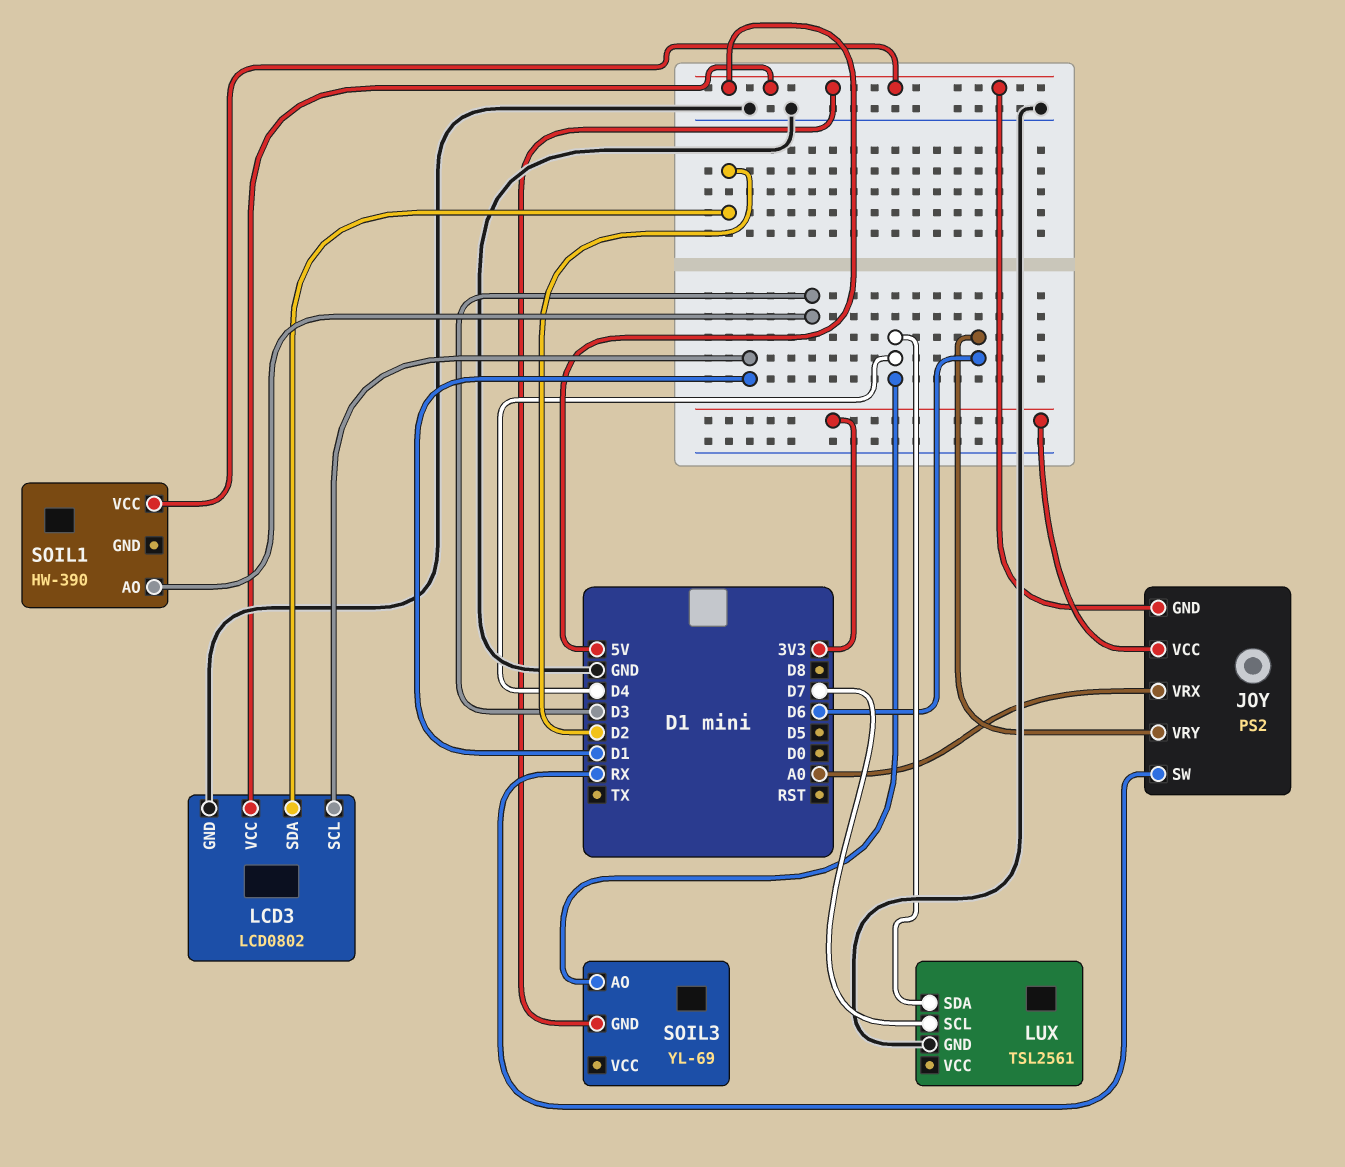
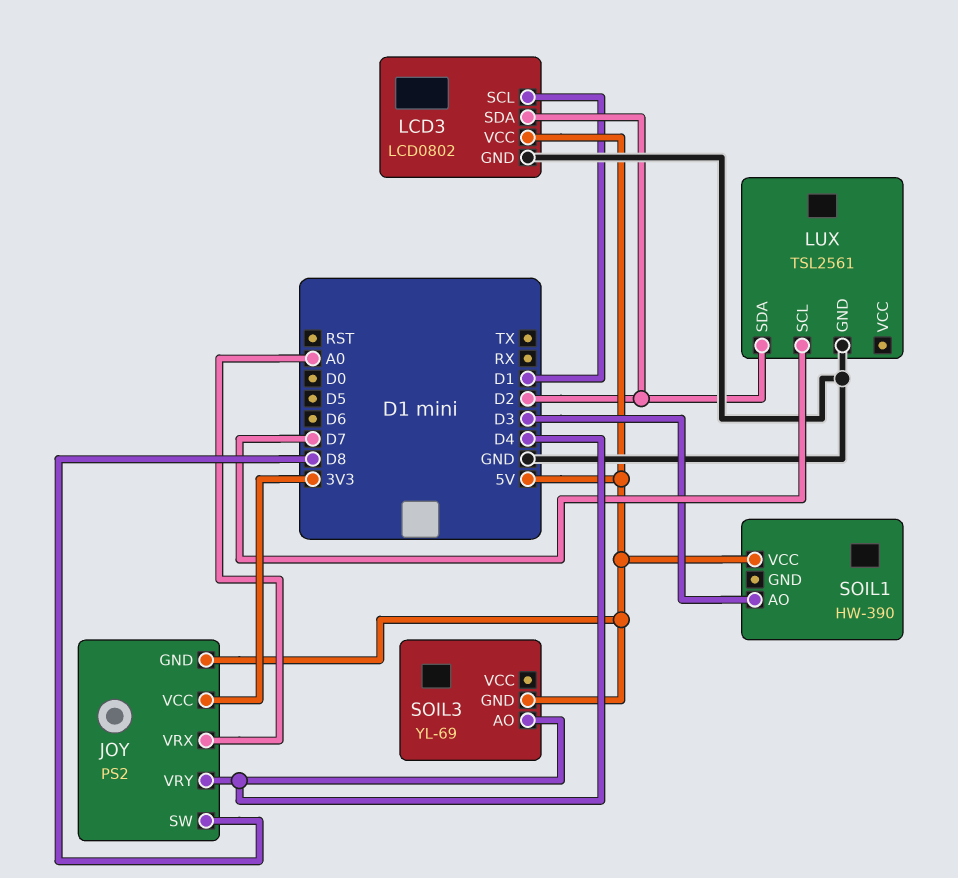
JOY pin SW: RX -> D8
JOY pin VRY: D6 -> D4
LUX pin SDA: D4 -> D2

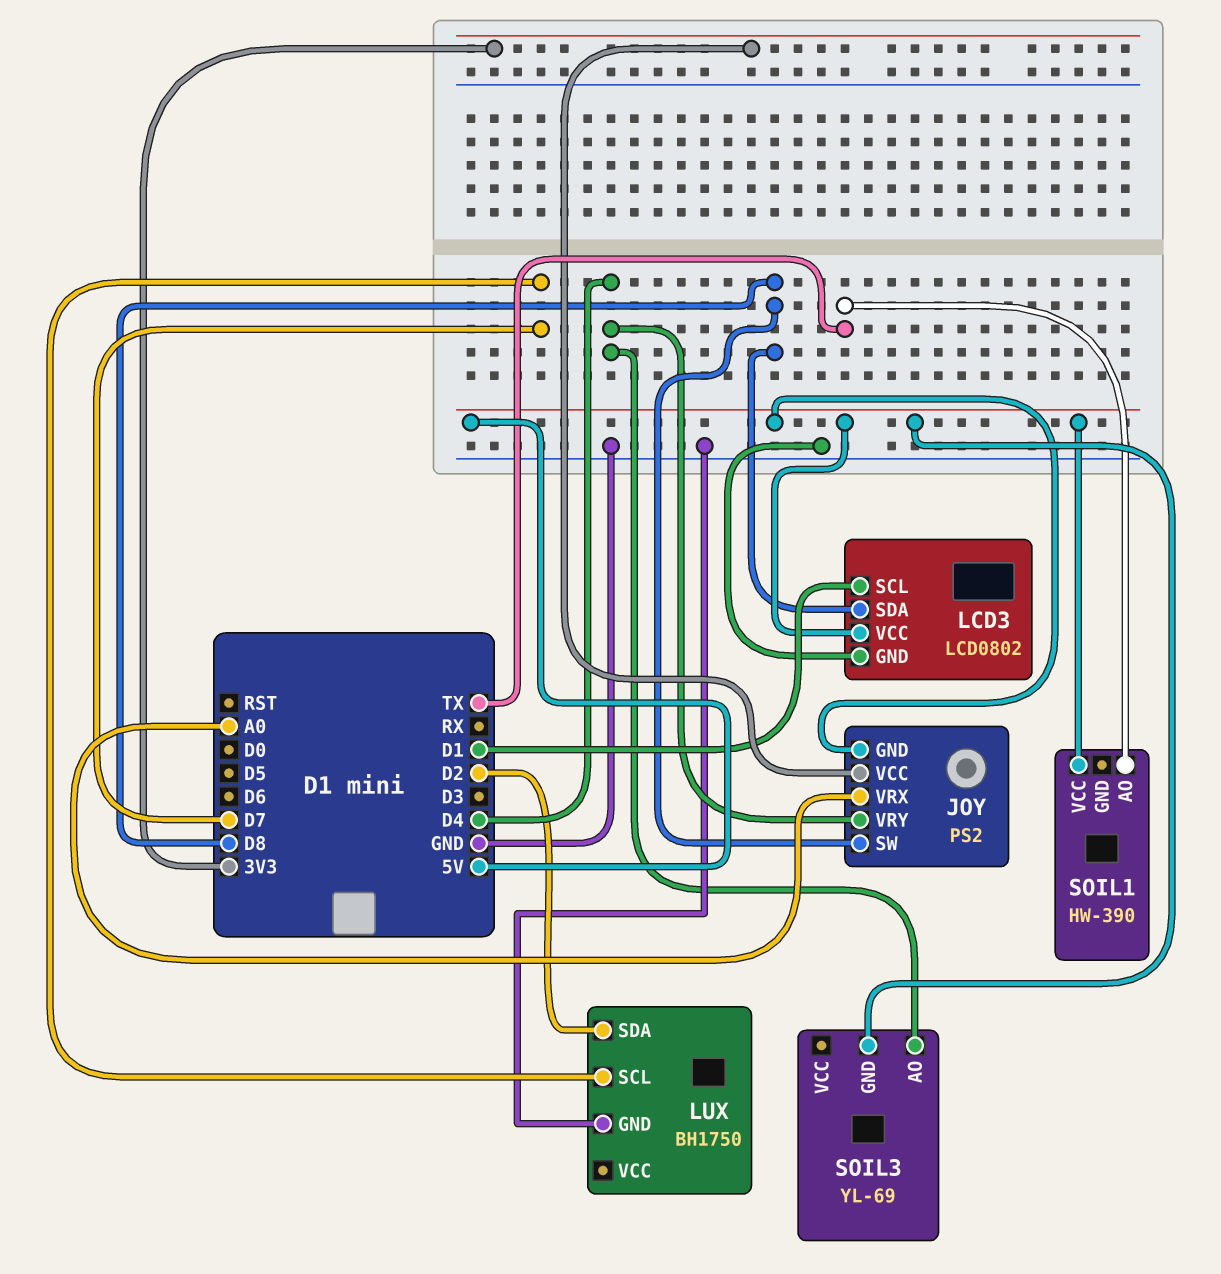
LCD3 pin SDA: D2 -> D8
LUX: TSL2561 -> BH1750
SOIL1 pin AO: D3 -> TX

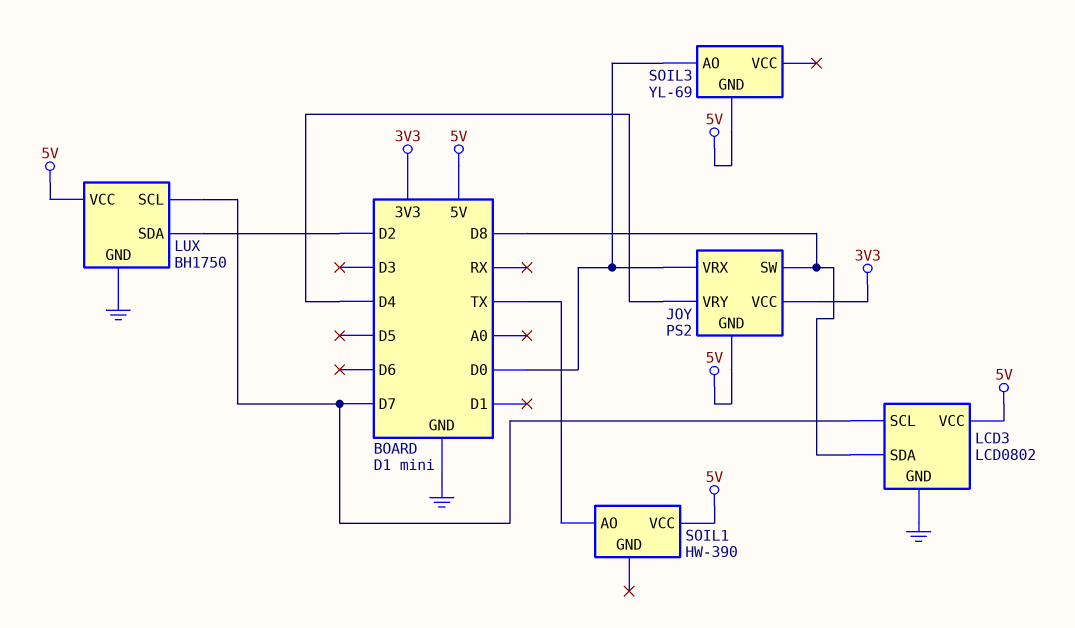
JOY pin VRX: A0 -> D0
LCD3 pin SCL: D1 -> D7
LUX pin VCC: none -> 5V
SOIL3 pin AO: D4 -> D0

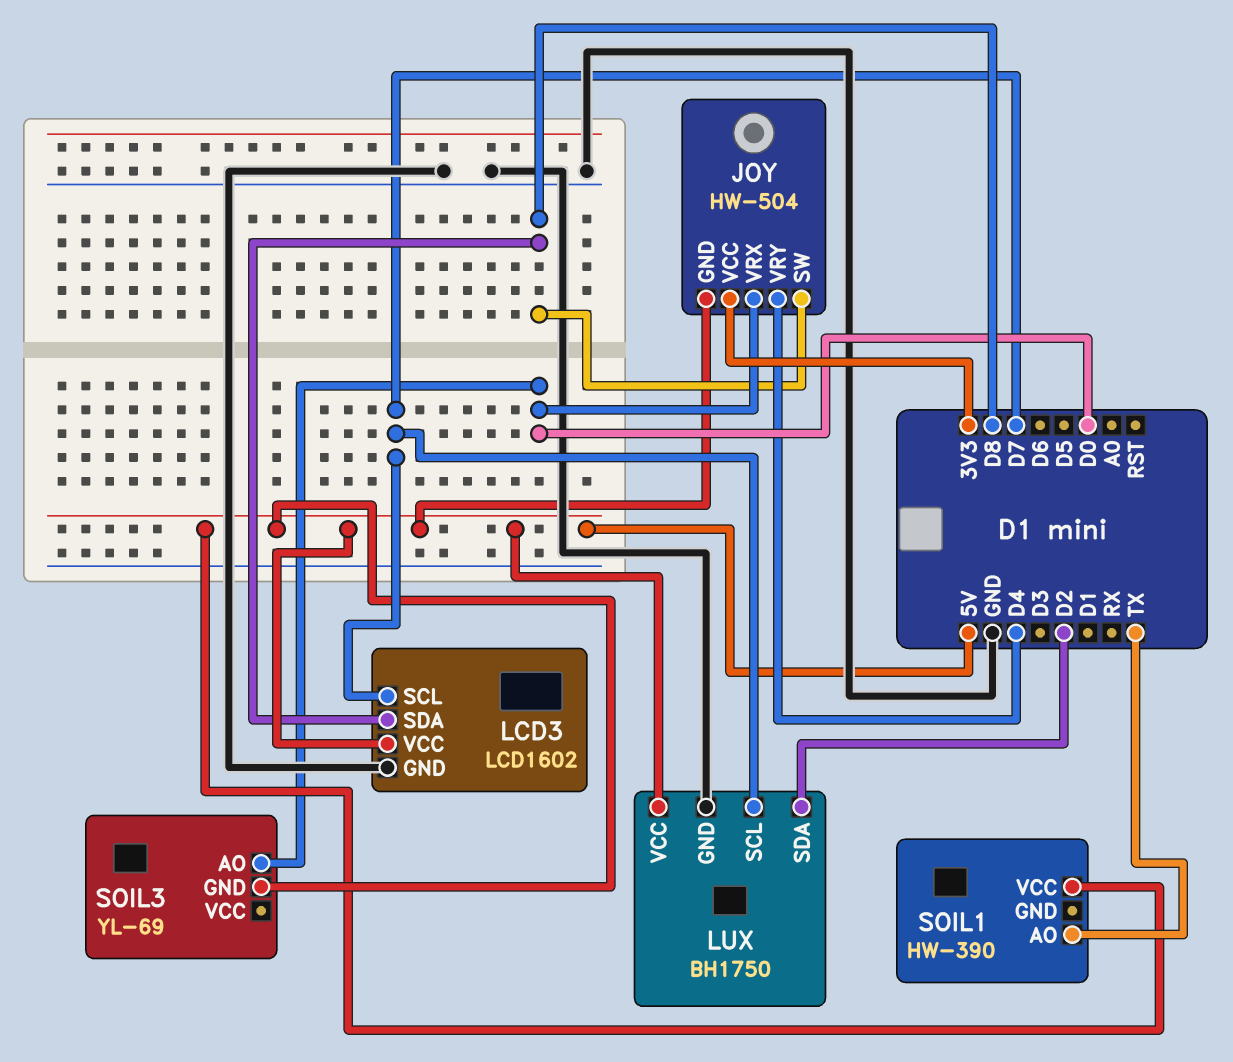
JOY: PS2 -> HW-504
LCD3: LCD0802 -> LCD1602

